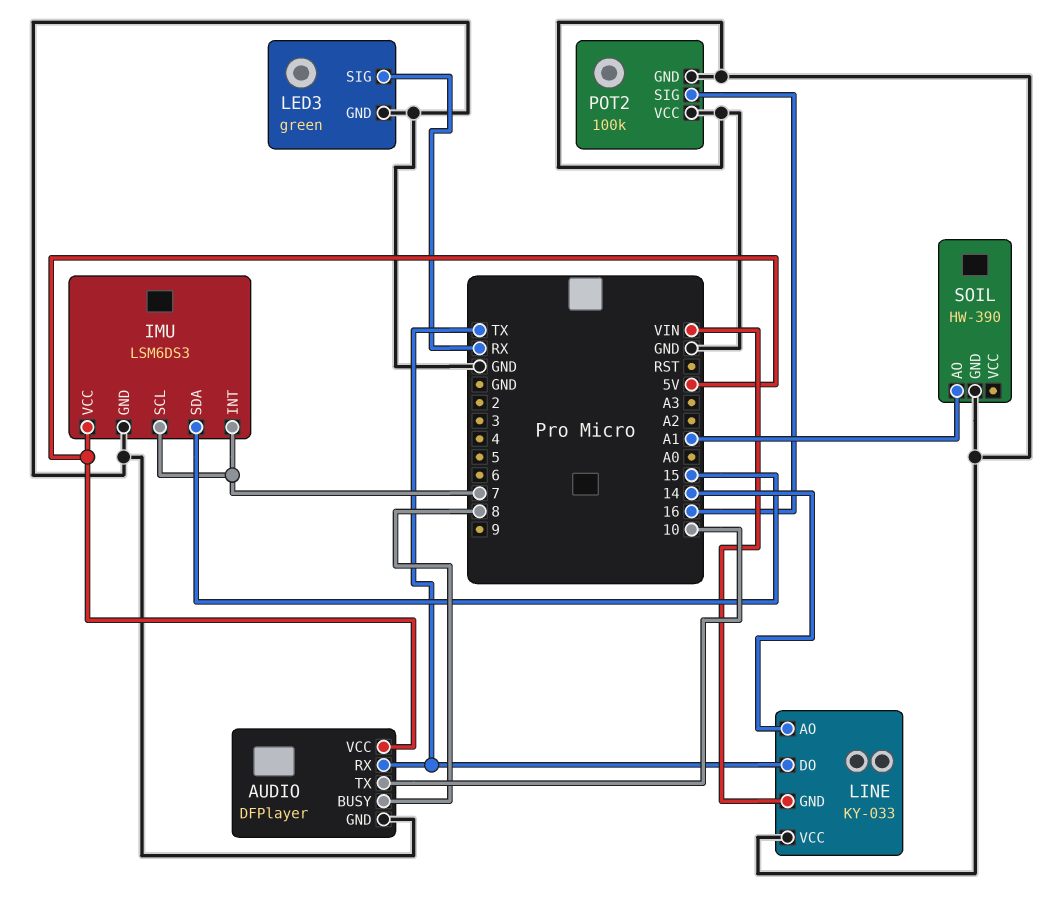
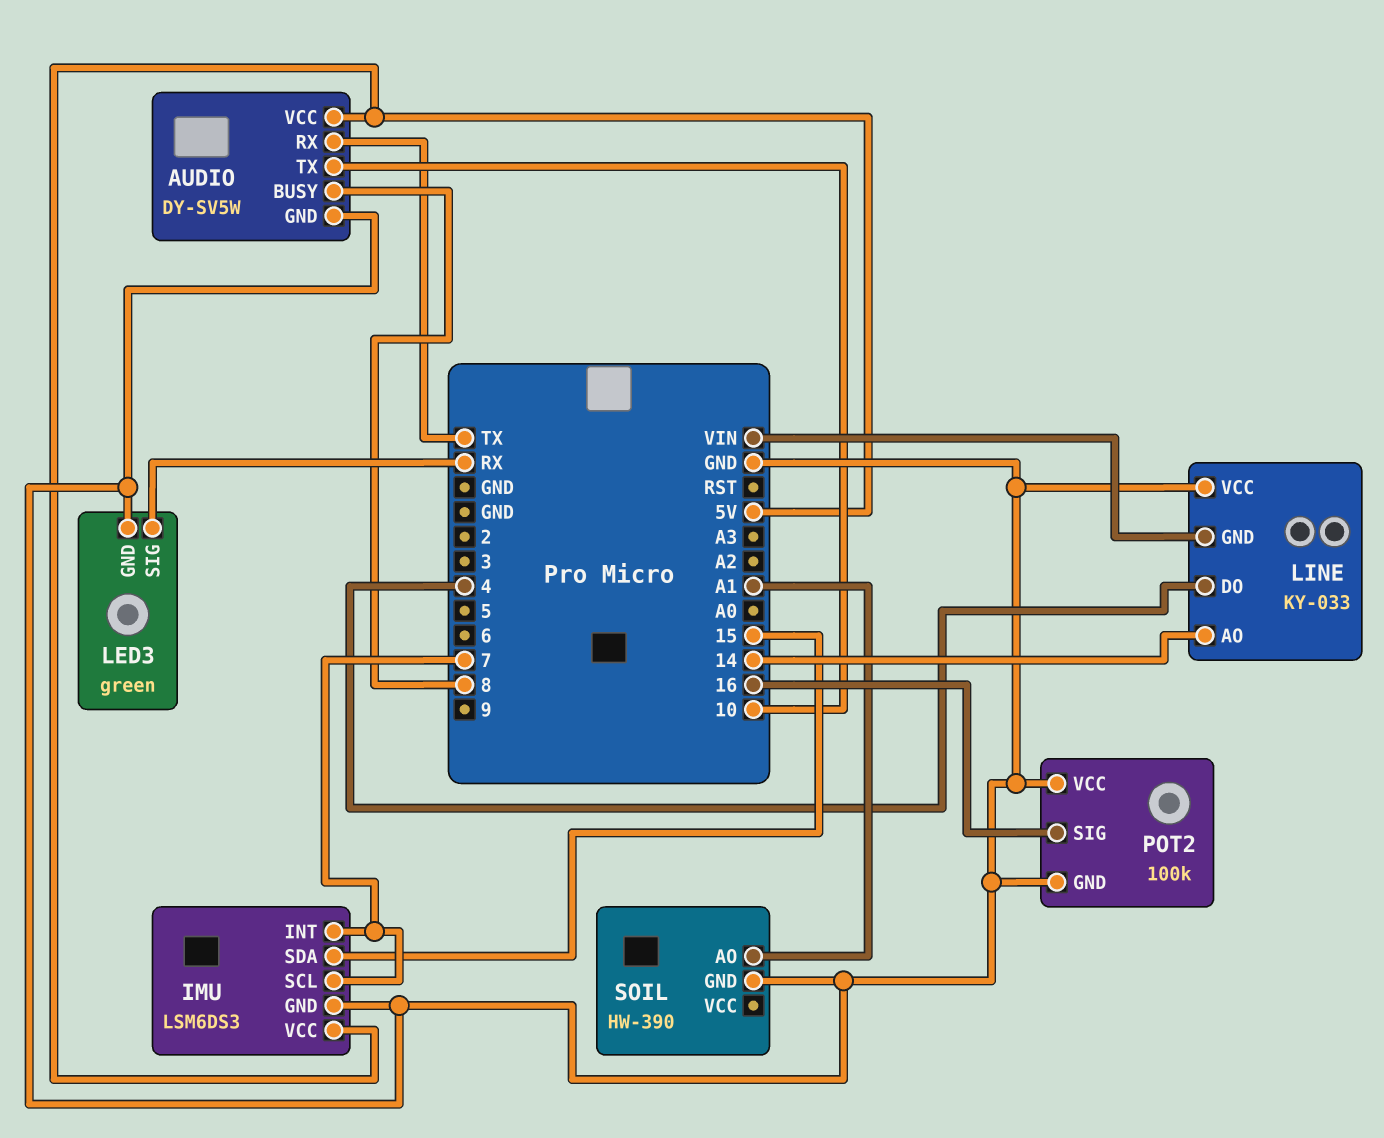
AUDIO: DFPlayer -> DY-SV5W
LINE pin DO: TX -> 4

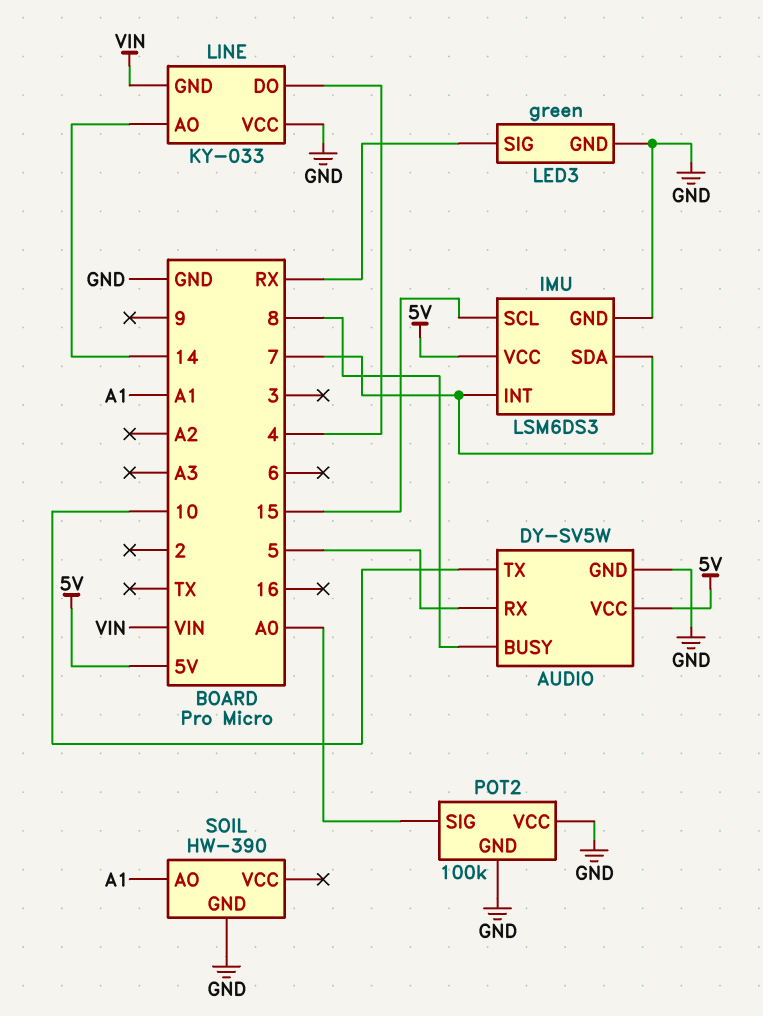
AUDIO pin RX: TX -> 5
IMU pin SCL: 7 -> 15
IMU pin SDA: 15 -> 7
POT2 pin SIG: 16 -> A0

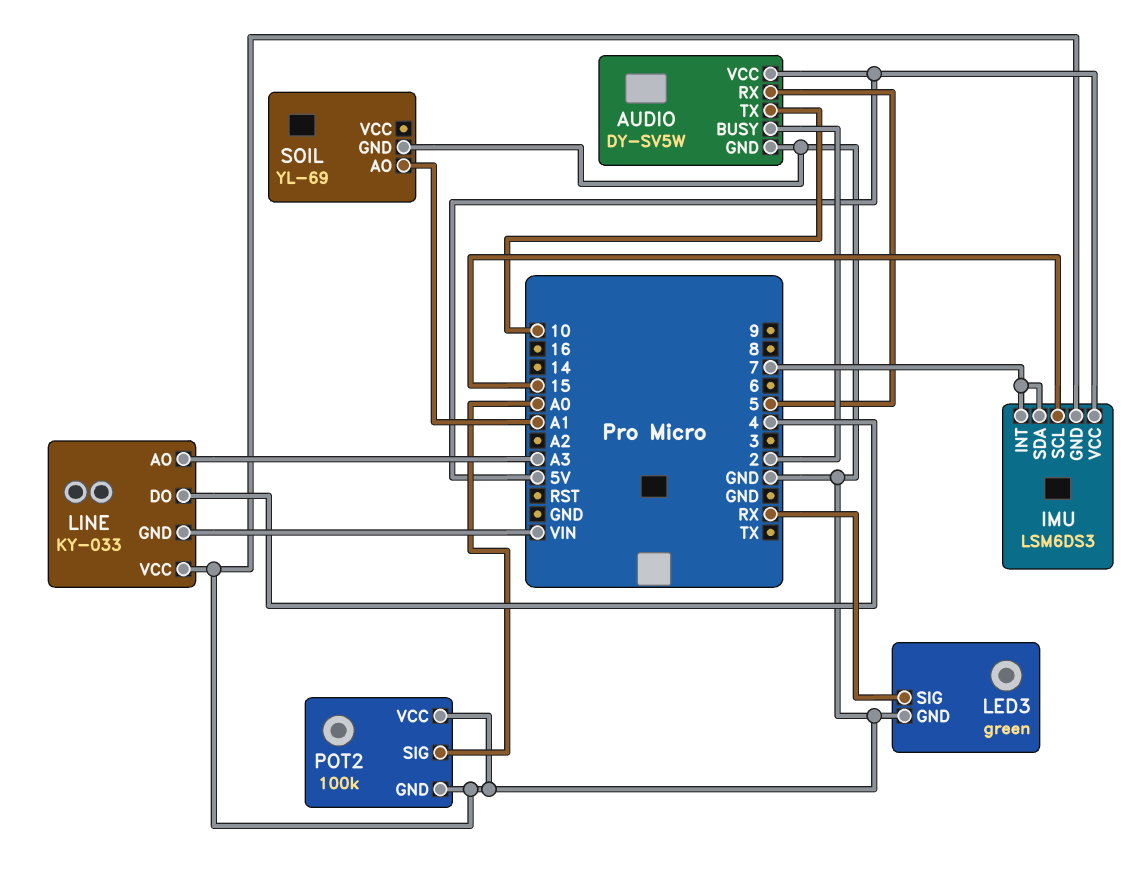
AUDIO pin BUSY: 8 -> 2
LINE pin AO: 14 -> A3
SOIL: HW-390 -> YL-69

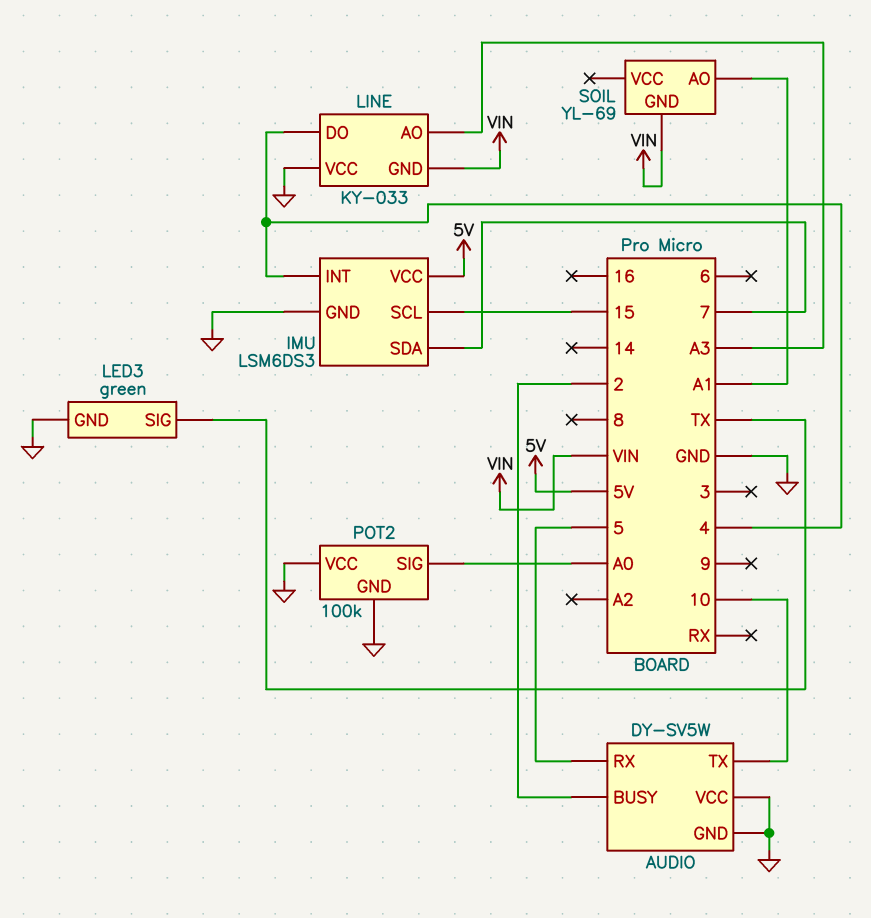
AUDIO pin VCC: 5V -> GND
IMU pin INT: 7 -> 4
LED3 pin SIG: RX -> TX
SOIL pin GND: GND -> VIN

